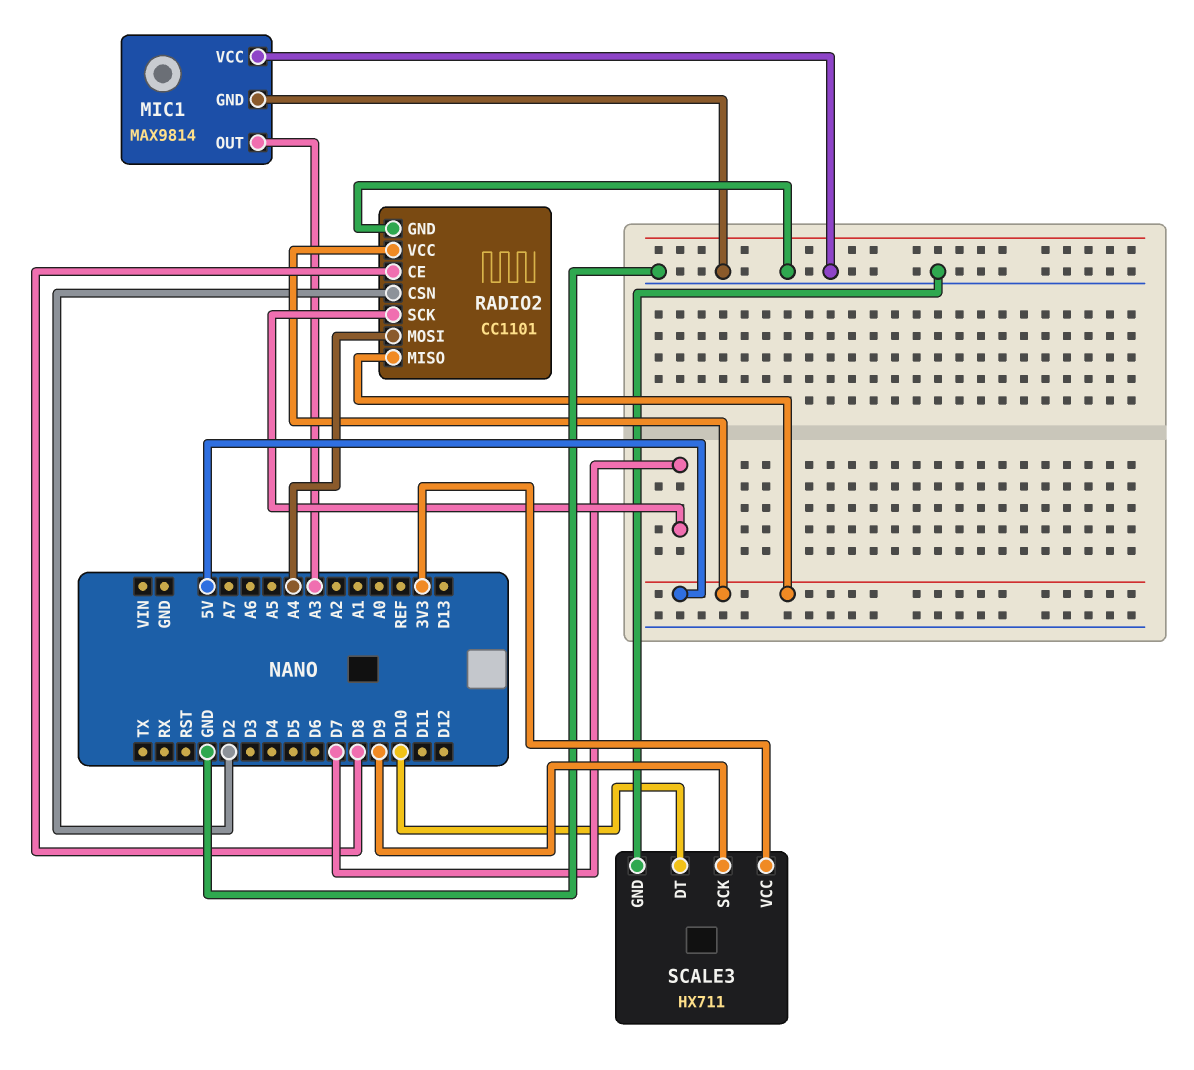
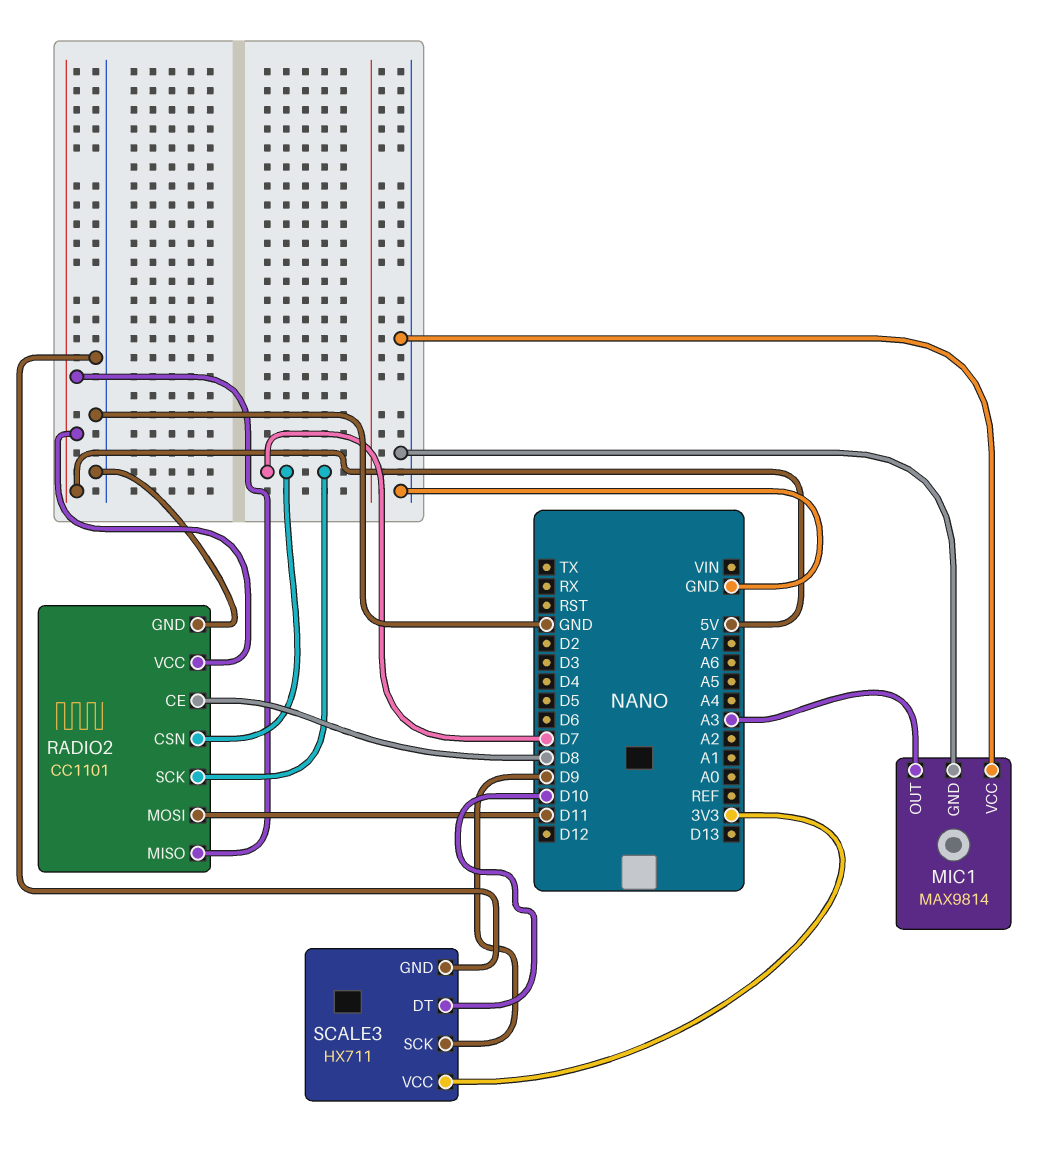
RADIO2 pin CSN: D2 -> D7
RADIO2 pin MOSI: A4 -> D11

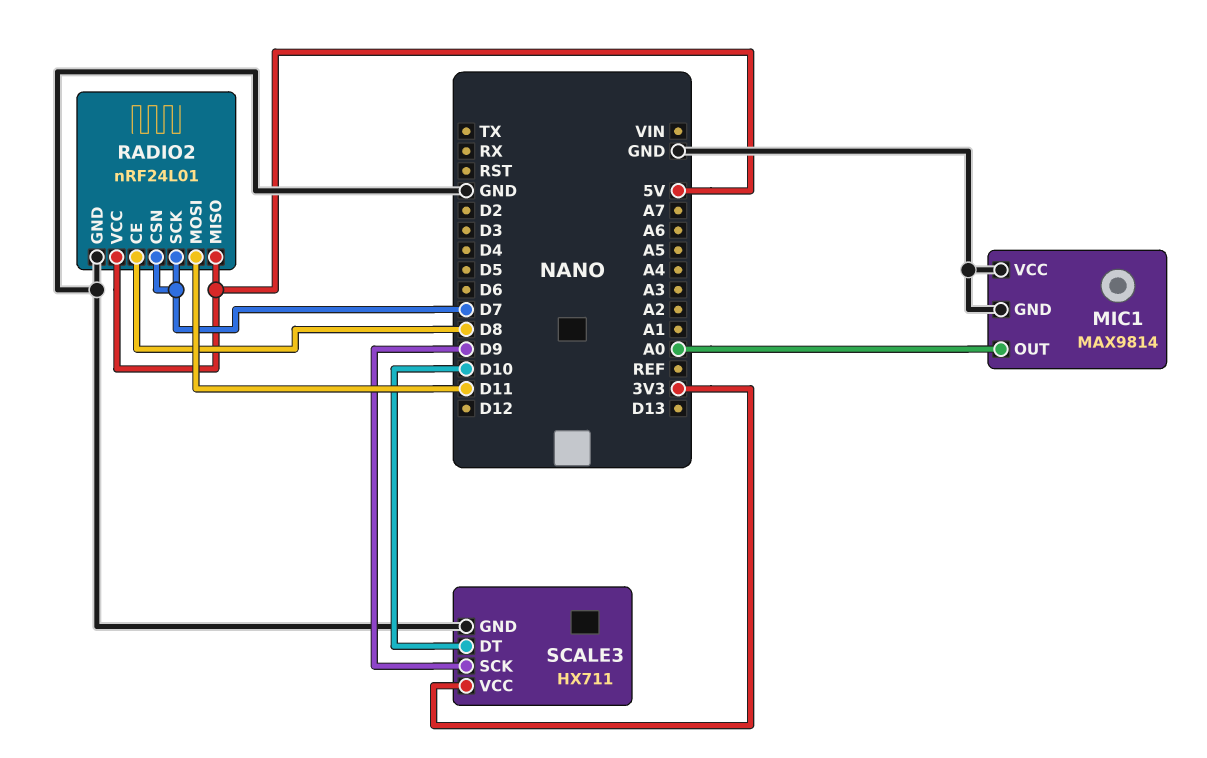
MIC1 pin OUT: A3 -> A0
RADIO2: CC1101 -> nRF24L01

